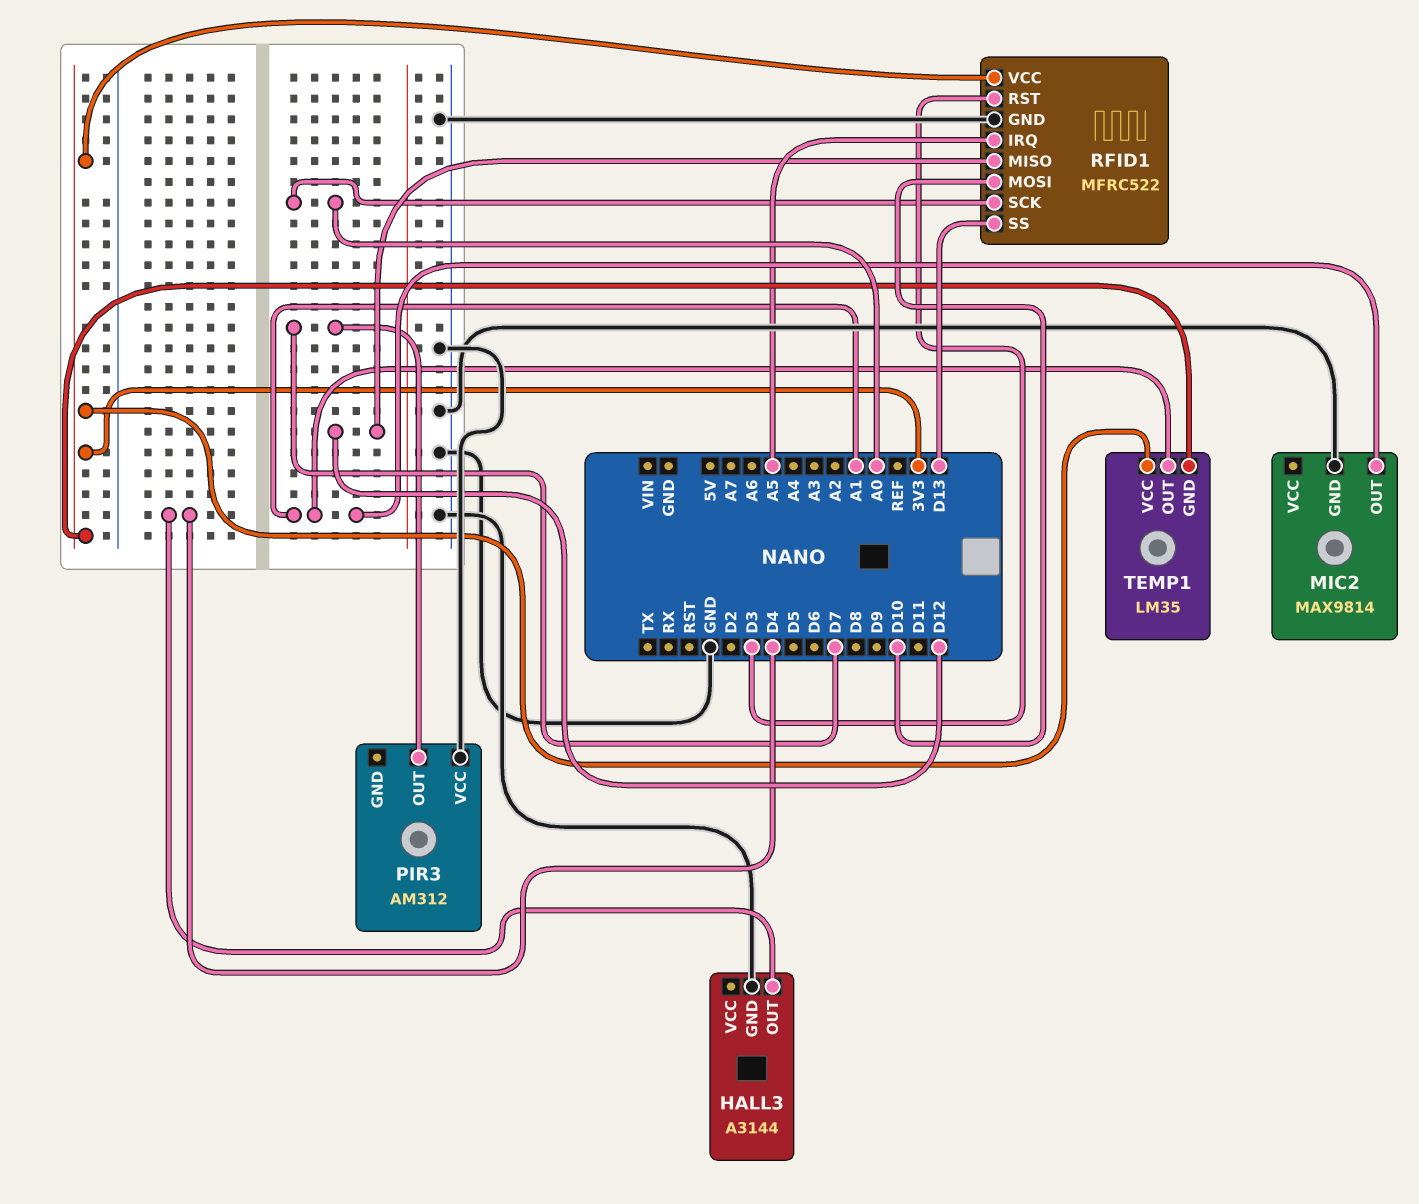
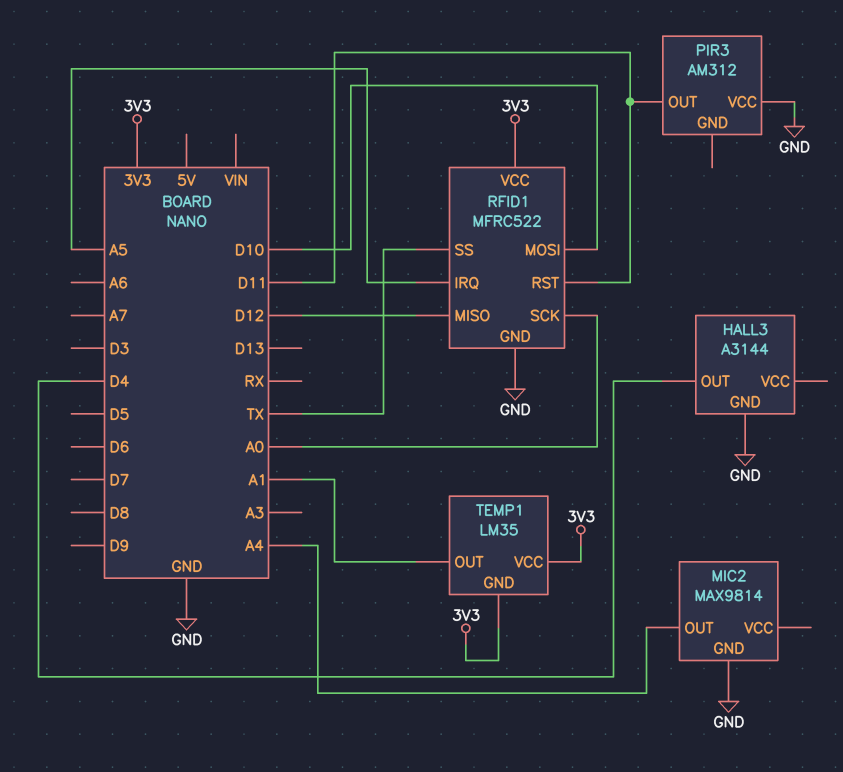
MIC2 pin OUT: A1 -> A4
PIR3 pin OUT: D7 -> D11
RFID1 pin RST: D3 -> D11
RFID1 pin SS: D13 -> TX

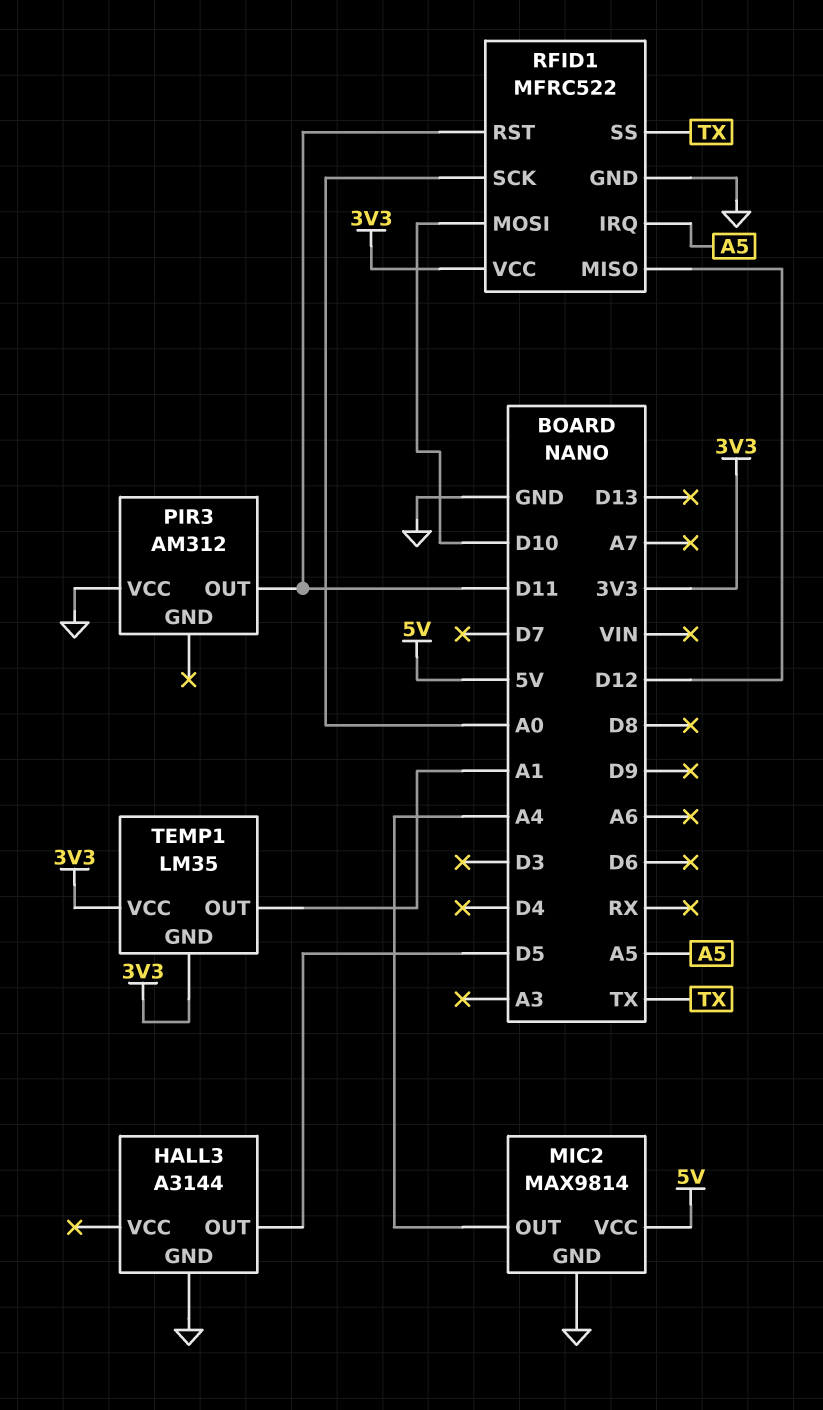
HALL3 pin OUT: D4 -> D5
MIC2 pin VCC: none -> 5V

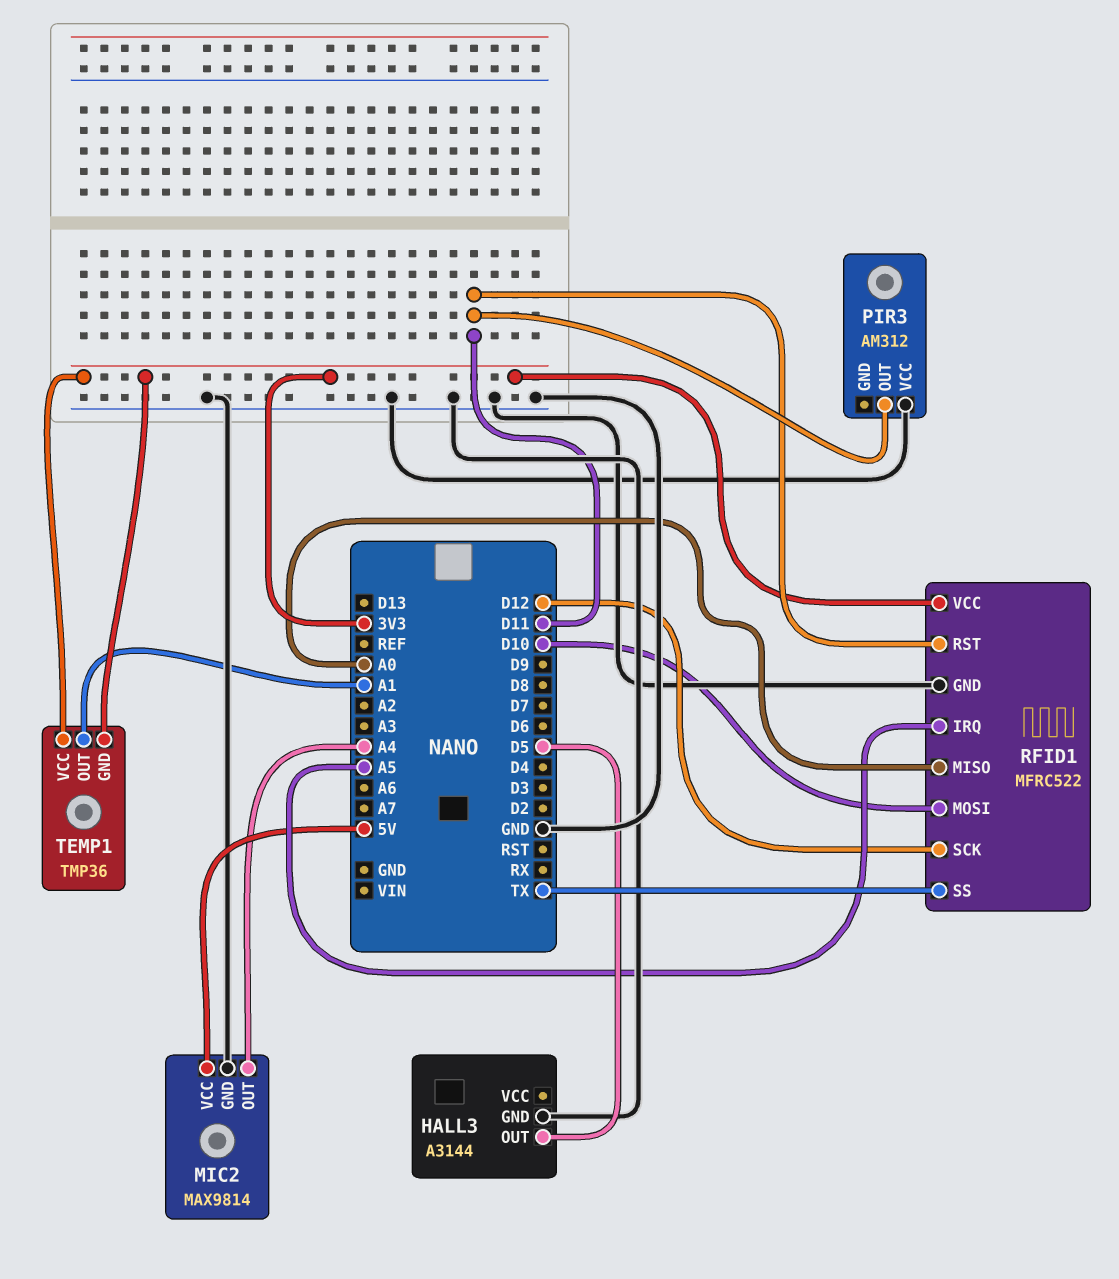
RFID1 pin MISO: D12 -> A0
RFID1 pin SCK: A0 -> D12
TEMP1: LM35 -> TMP36

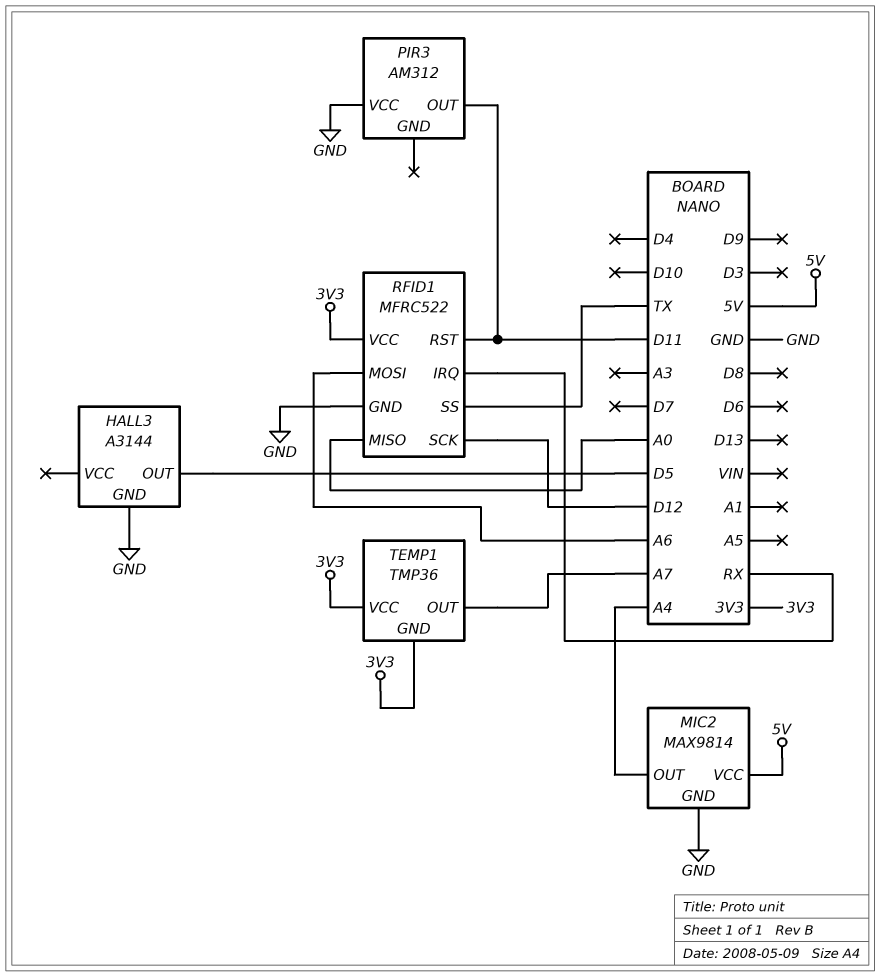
RFID1 pin IRQ: A5 -> RX
RFID1 pin MOSI: D10 -> A6
TEMP1 pin OUT: A1 -> A7

